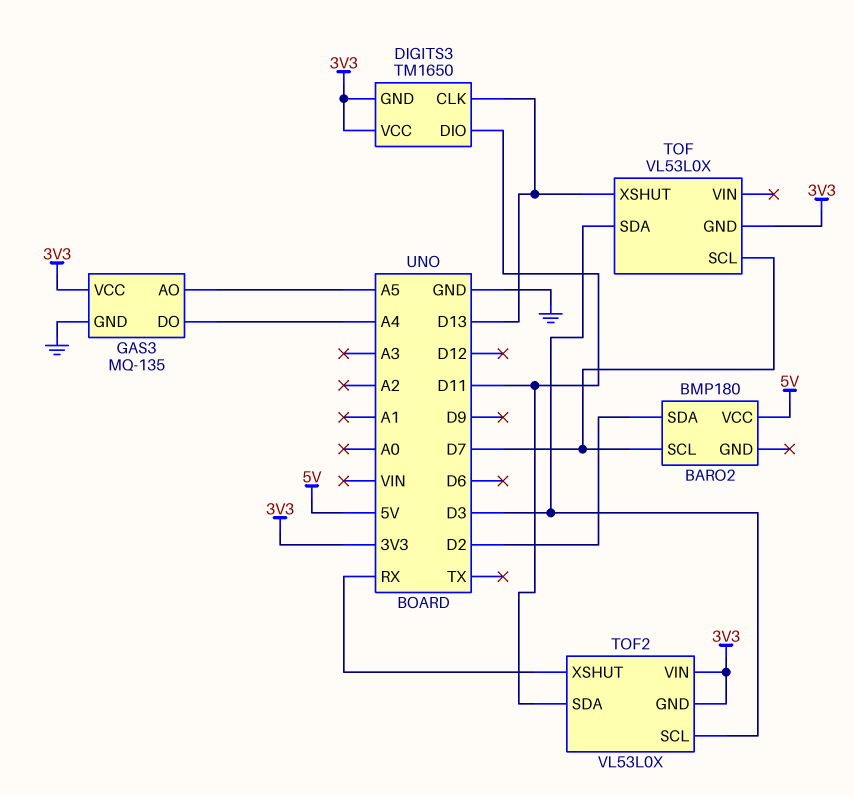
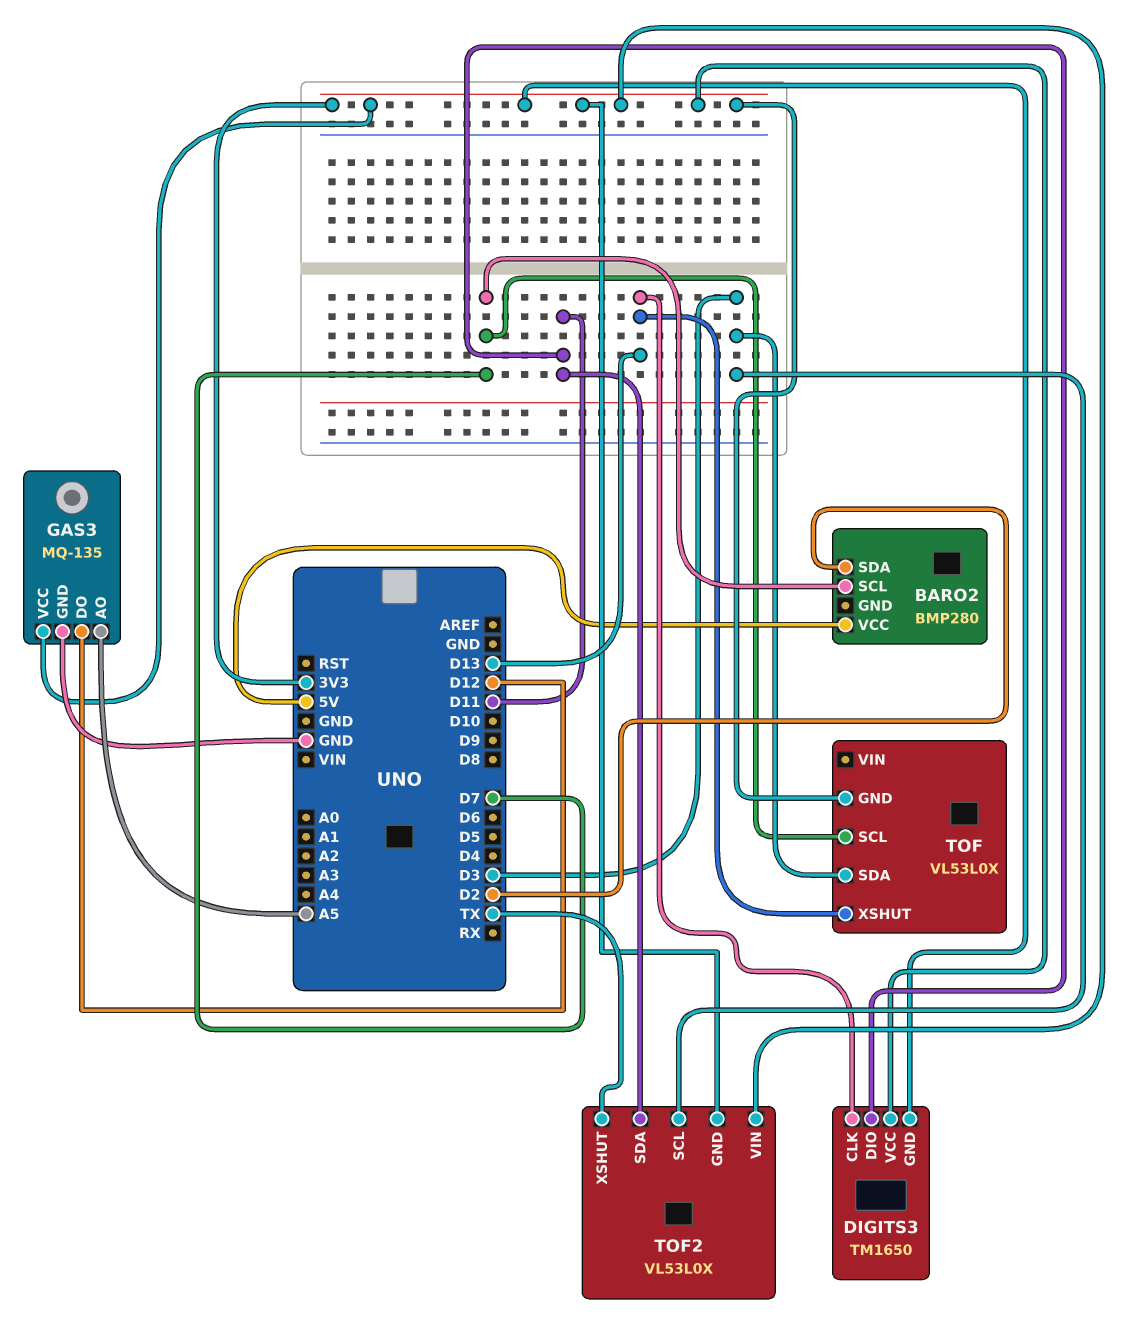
BARO2: BMP180 -> BMP280
GAS3 pin DO: A4 -> D12
TOF2 pin XSHUT: RX -> TX

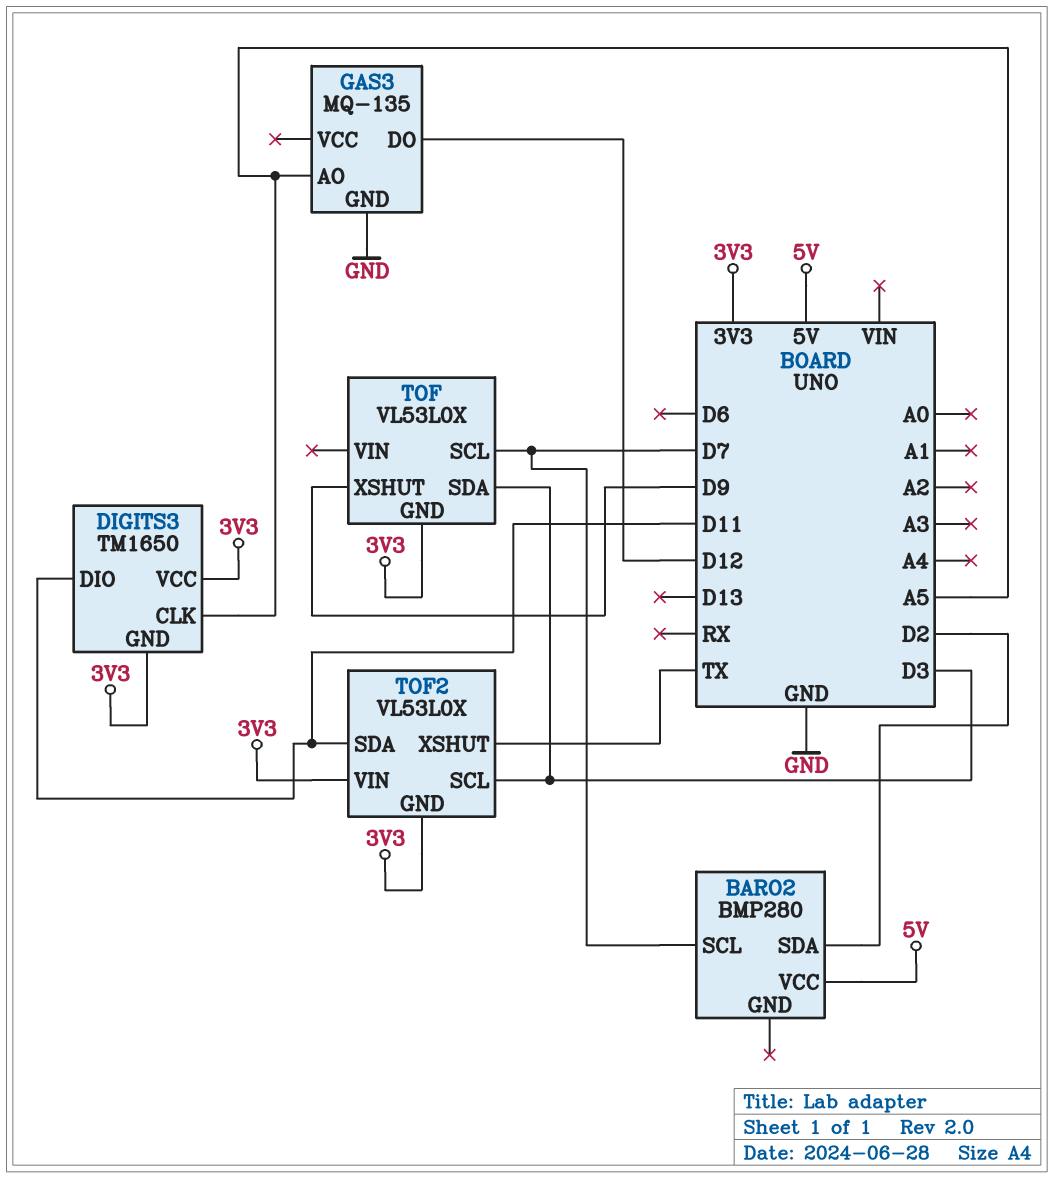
DIGITS3 pin CLK: D13 -> A5
GAS3 pin VCC: 3V3 -> none
TOF pin XSHUT: D13 -> D9

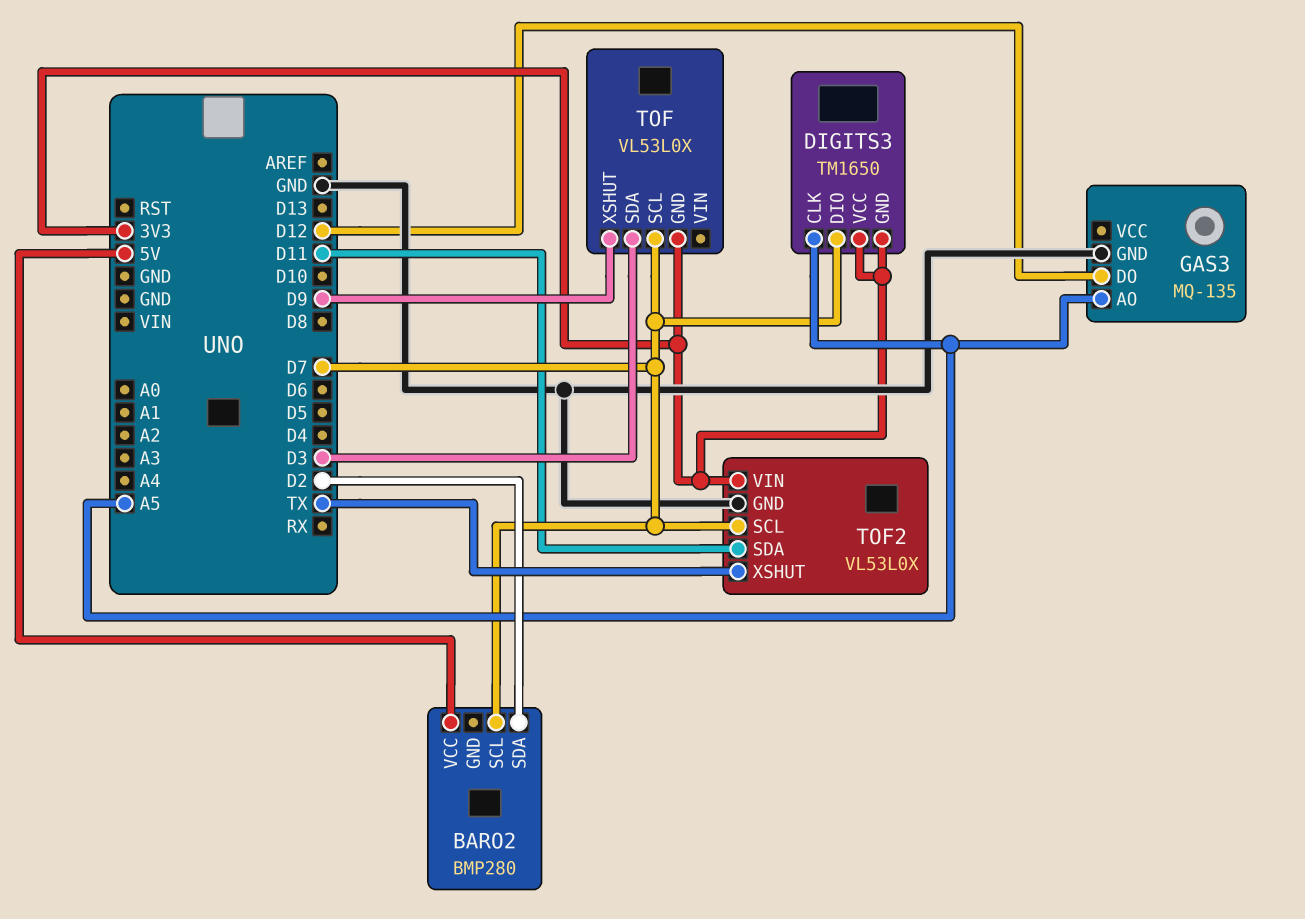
DIGITS3 pin DIO: D11 -> D7
TOF2 pin GND: 3V3 -> GND
TOF2 pin SCL: D3 -> D7

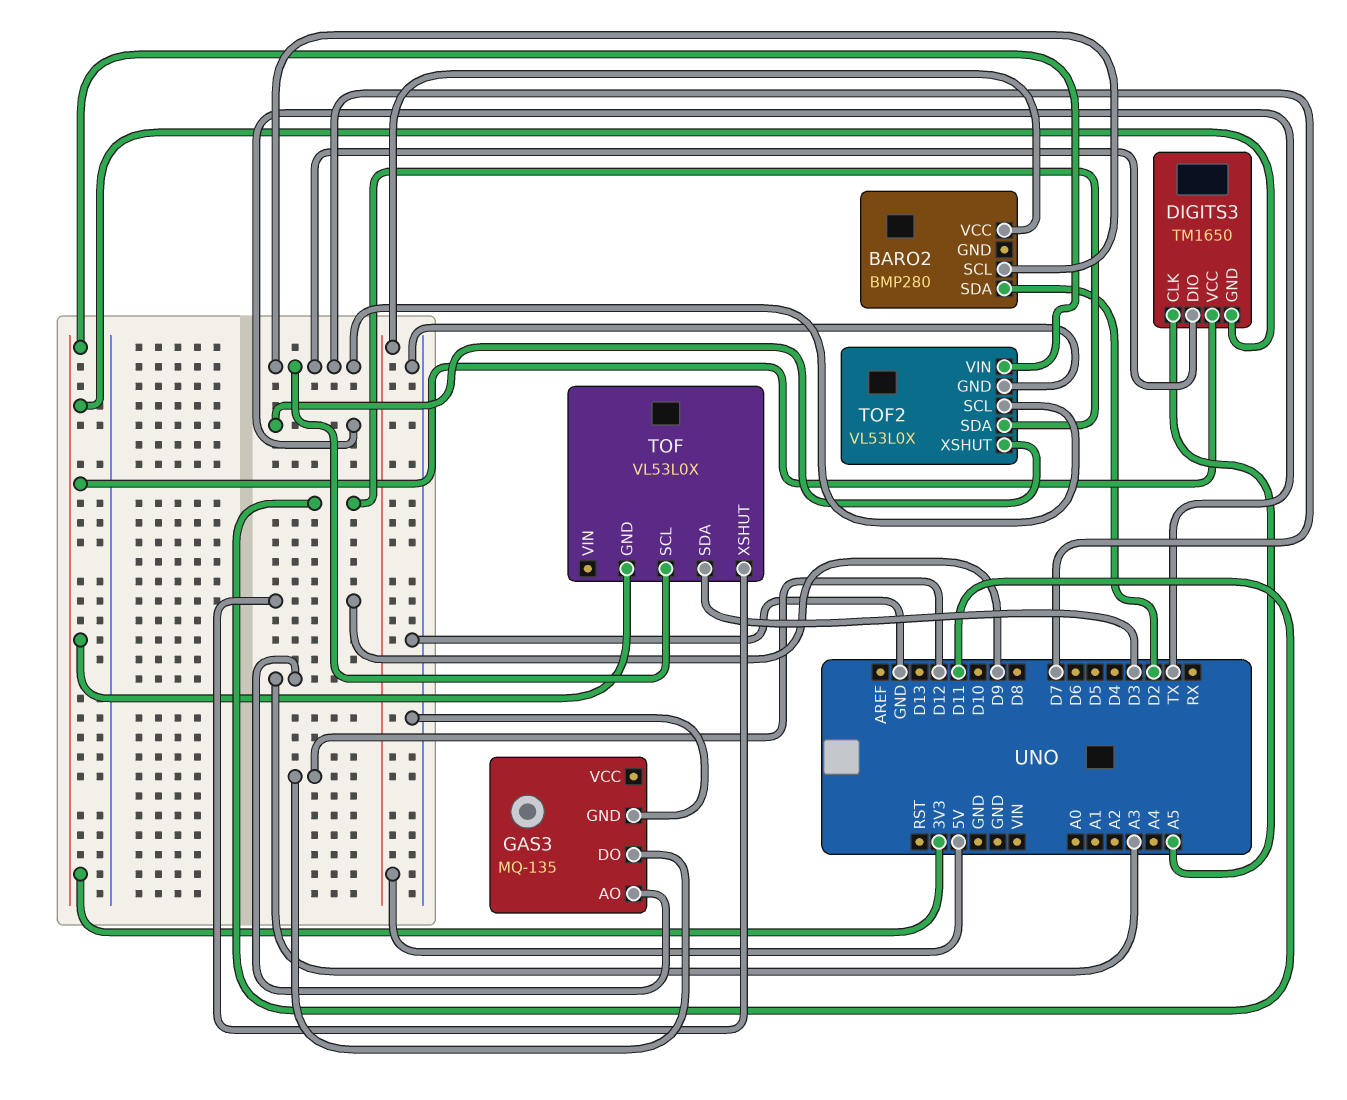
GAS3 pin AO: A5 -> A3

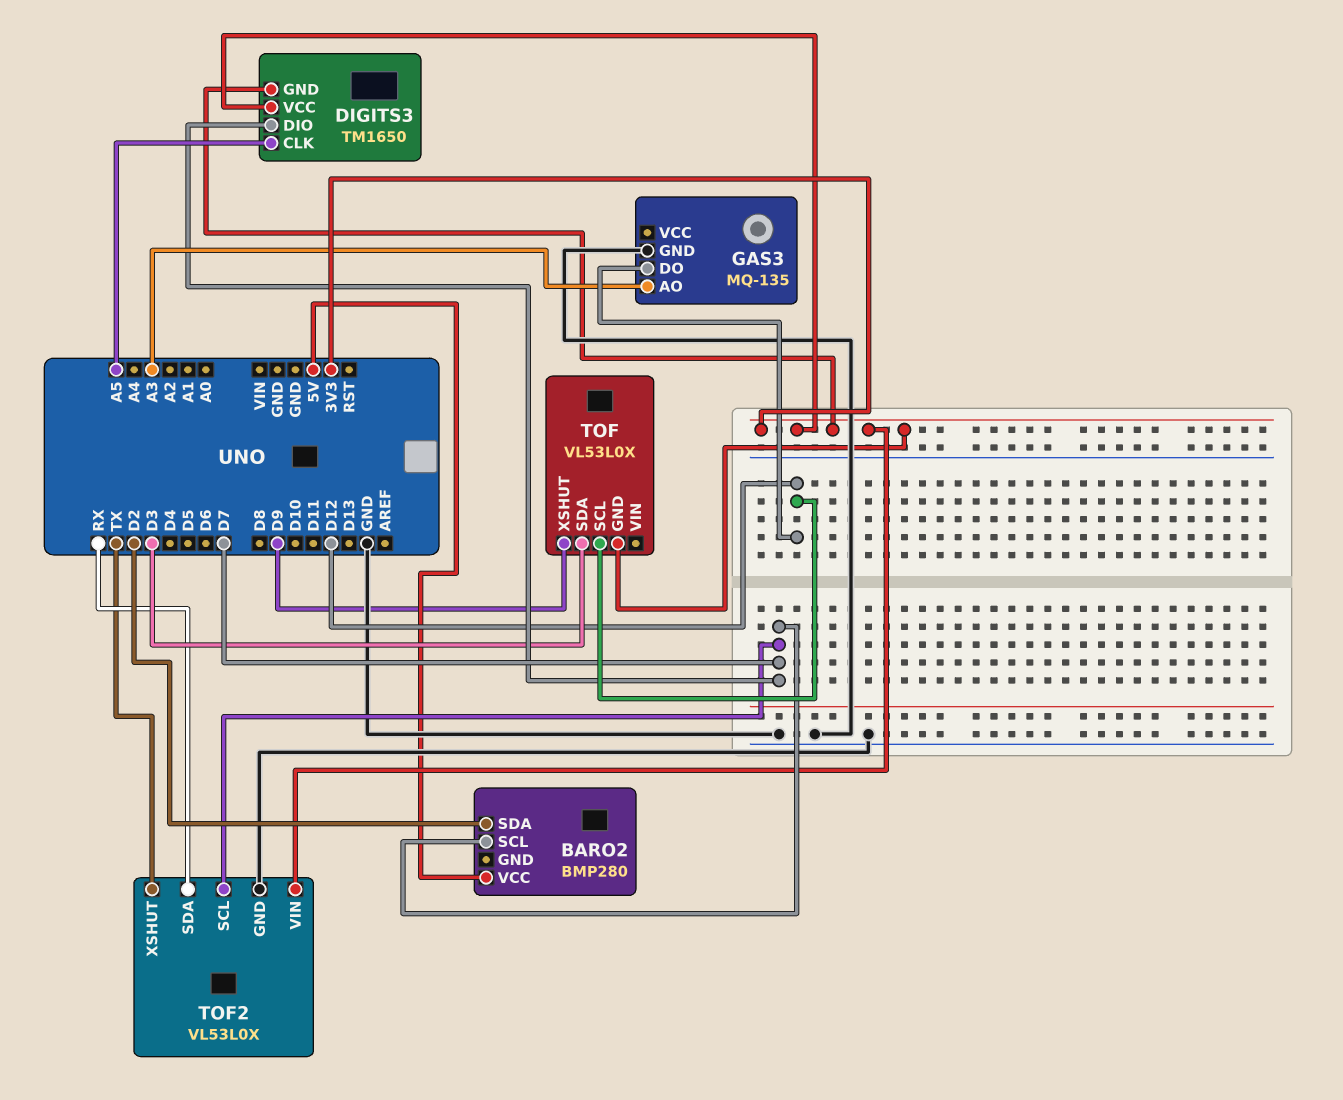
TOF pin SCL: D7 -> D12
TOF2 pin SDA: D11 -> RX

